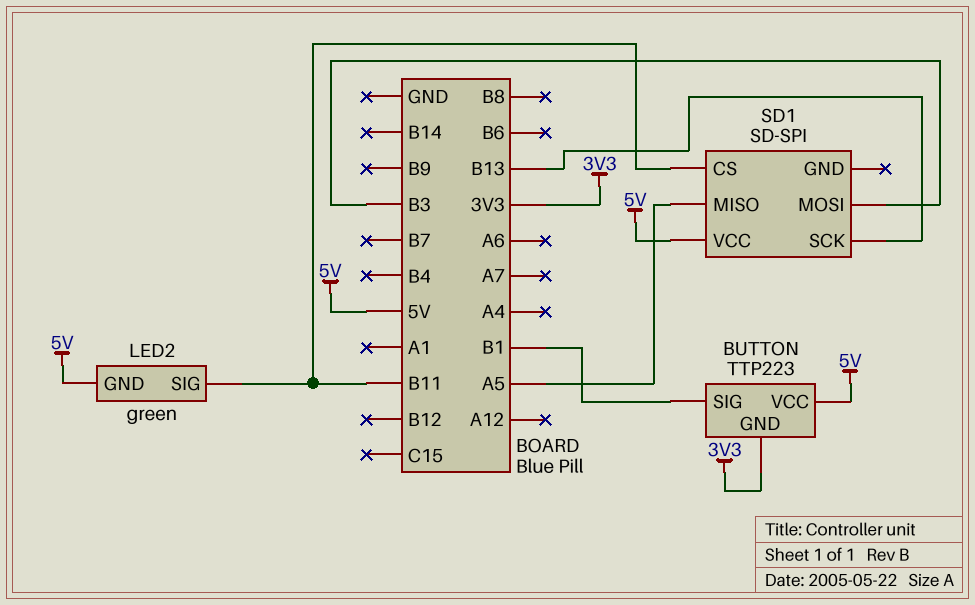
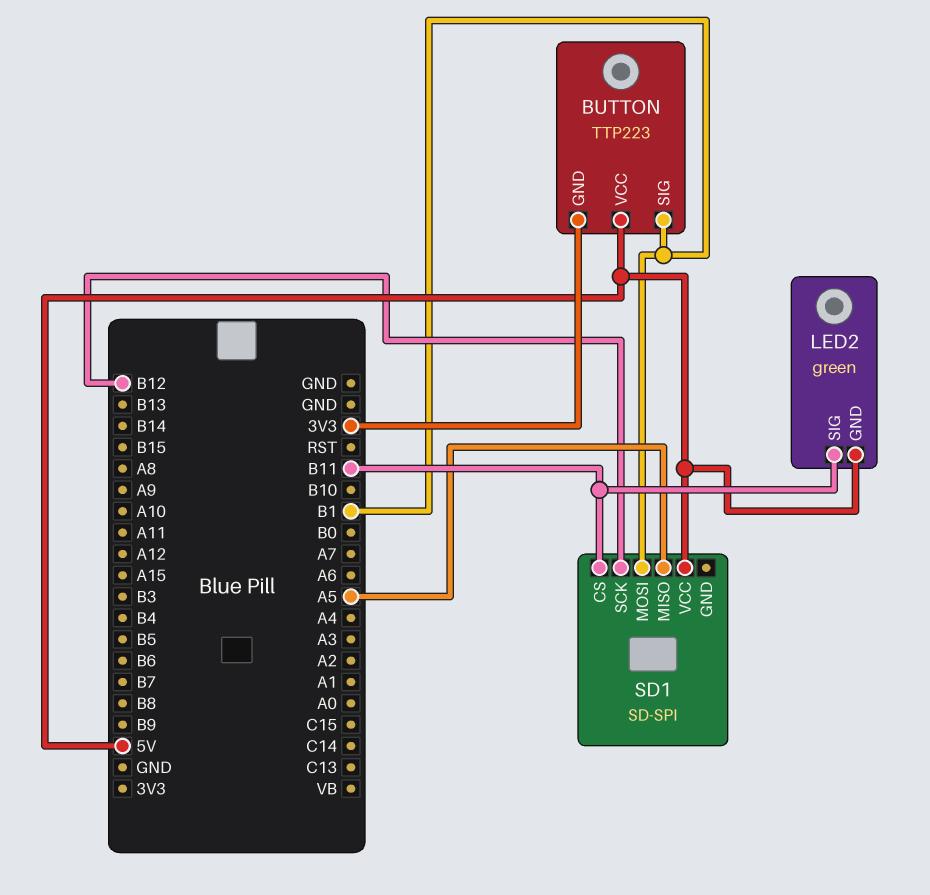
SD1 pin MOSI: B3 -> B1
SD1 pin SCK: B13 -> B12

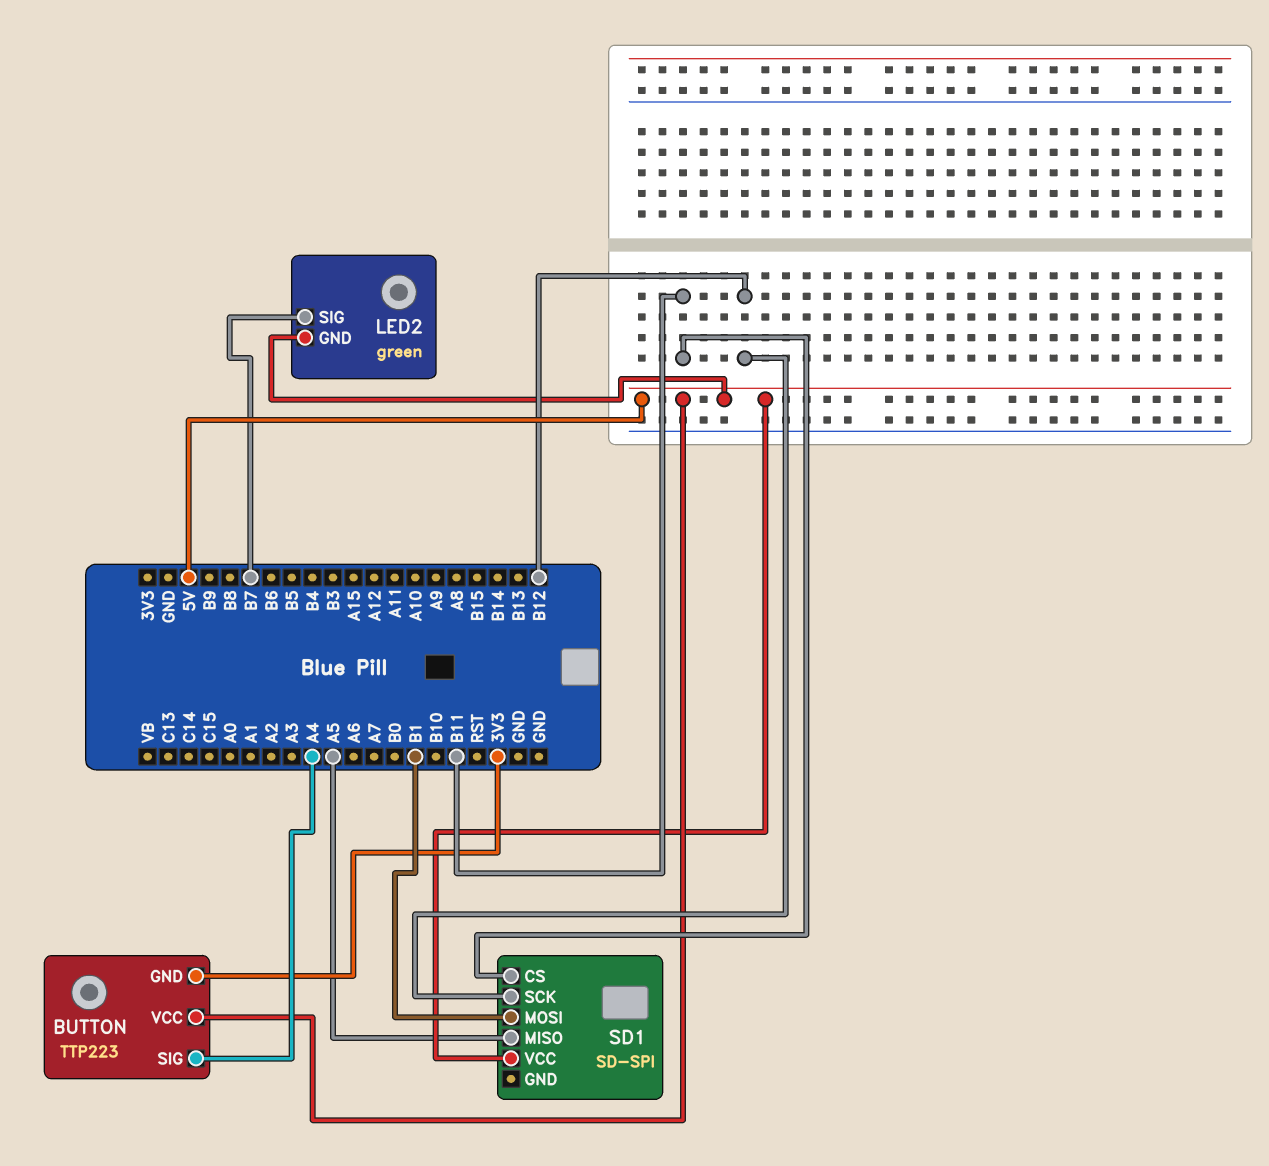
BUTTON pin SIG: B1 -> A4
LED2 pin SIG: B11 -> B7

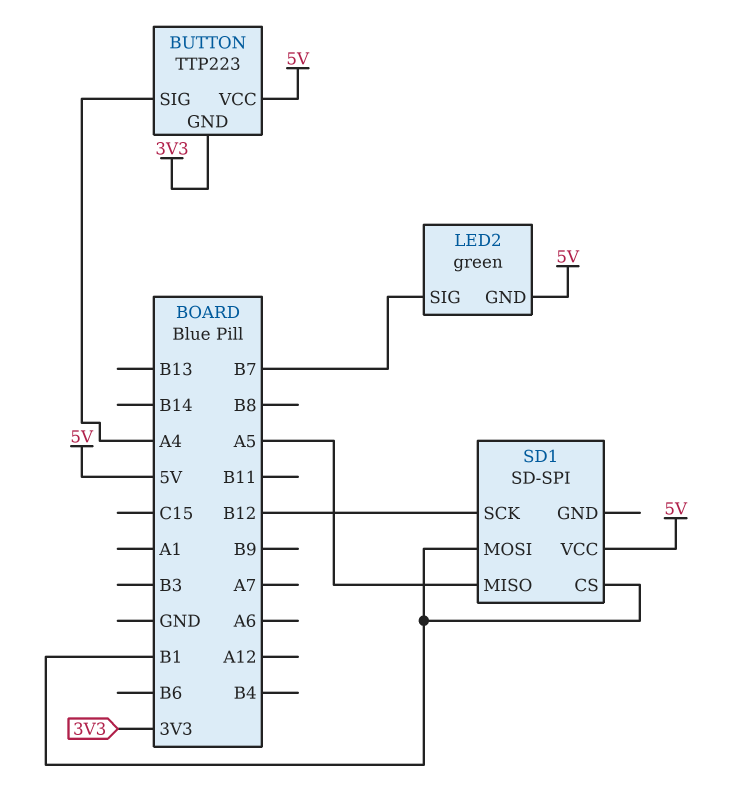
SD1 pin CS: B11 -> B1

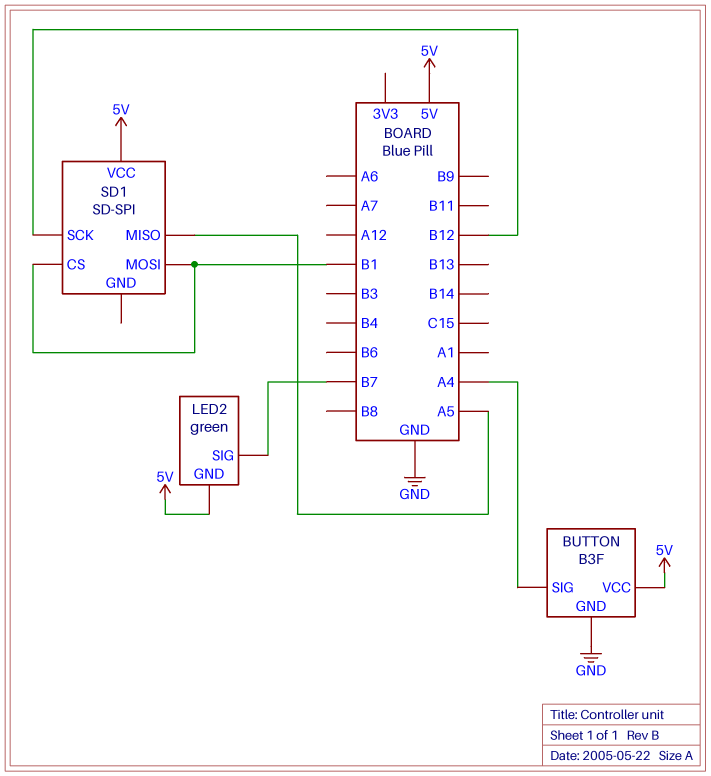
BUTTON: TTP223 -> B3F
BUTTON pin GND: 3V3 -> GND

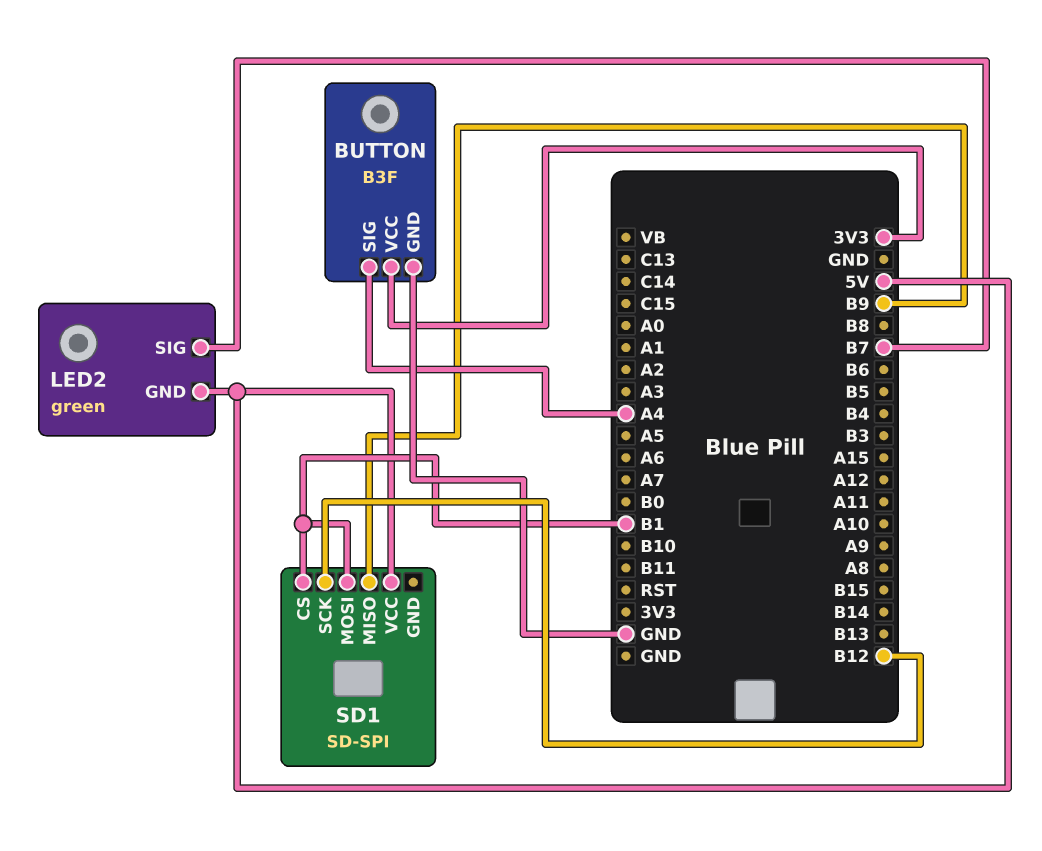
BUTTON pin VCC: 5V -> 3V3
SD1 pin MISO: A5 -> B9

